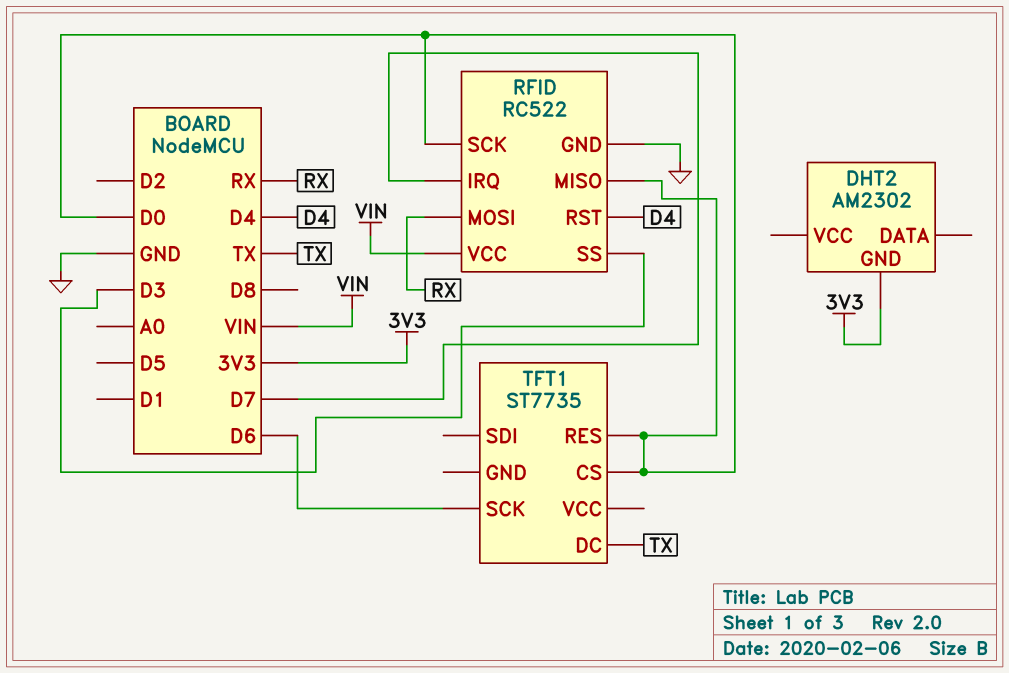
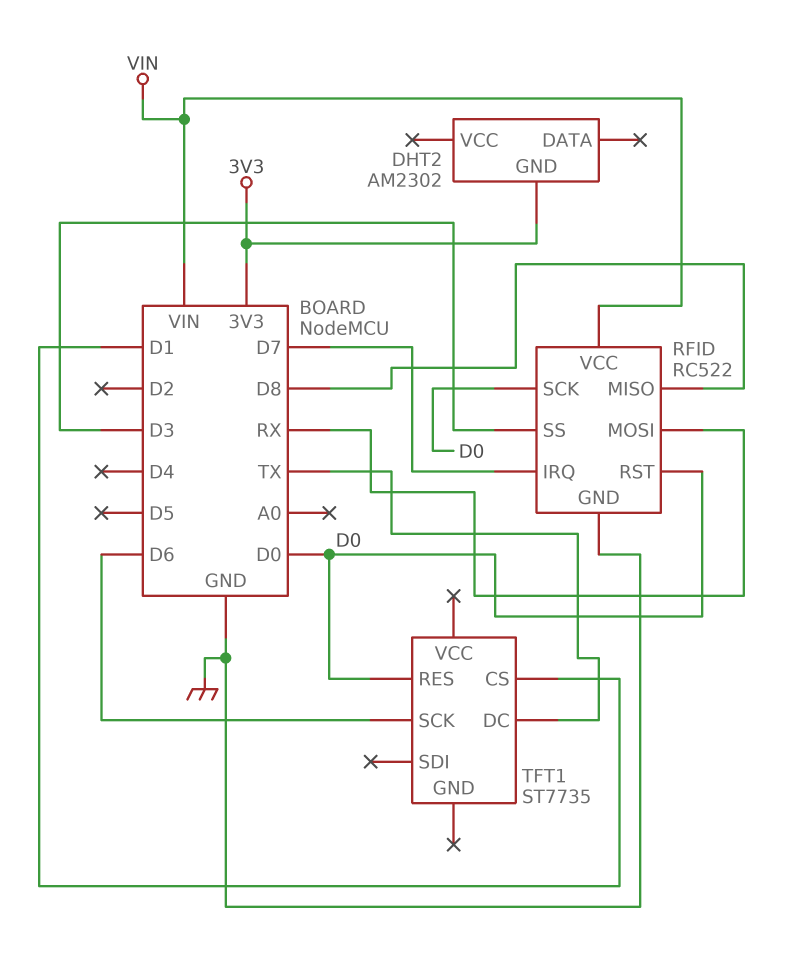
RFID pin MISO: D0 -> D8
RFID pin RST: D4 -> D0
TFT1 pin CS: D0 -> D1

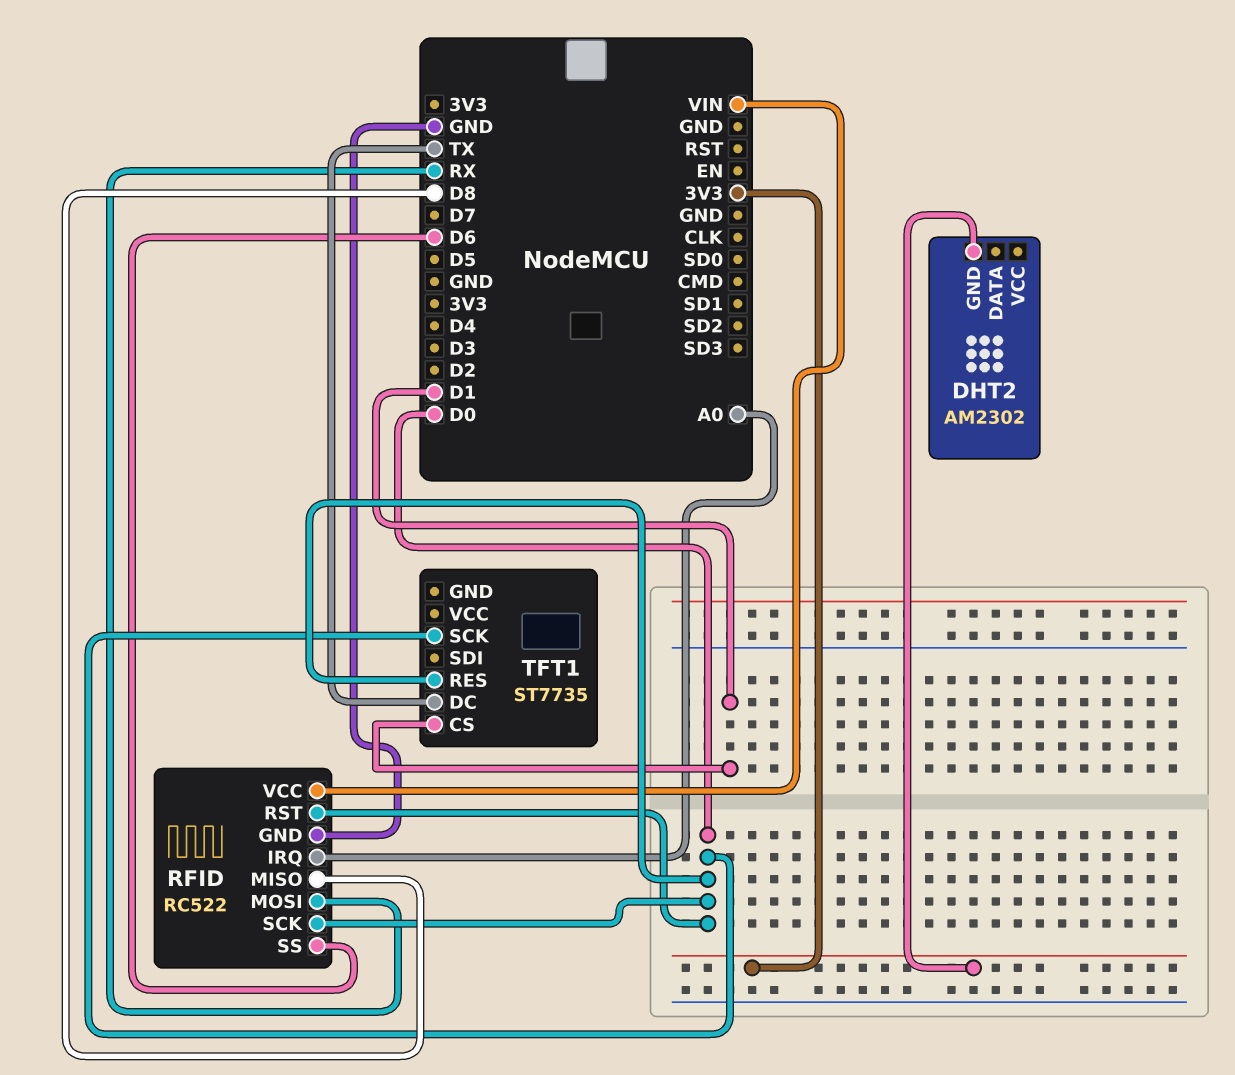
RFID pin IRQ: D7 -> A0
RFID pin SS: D3 -> D6
TFT1 pin SCK: D6 -> D0

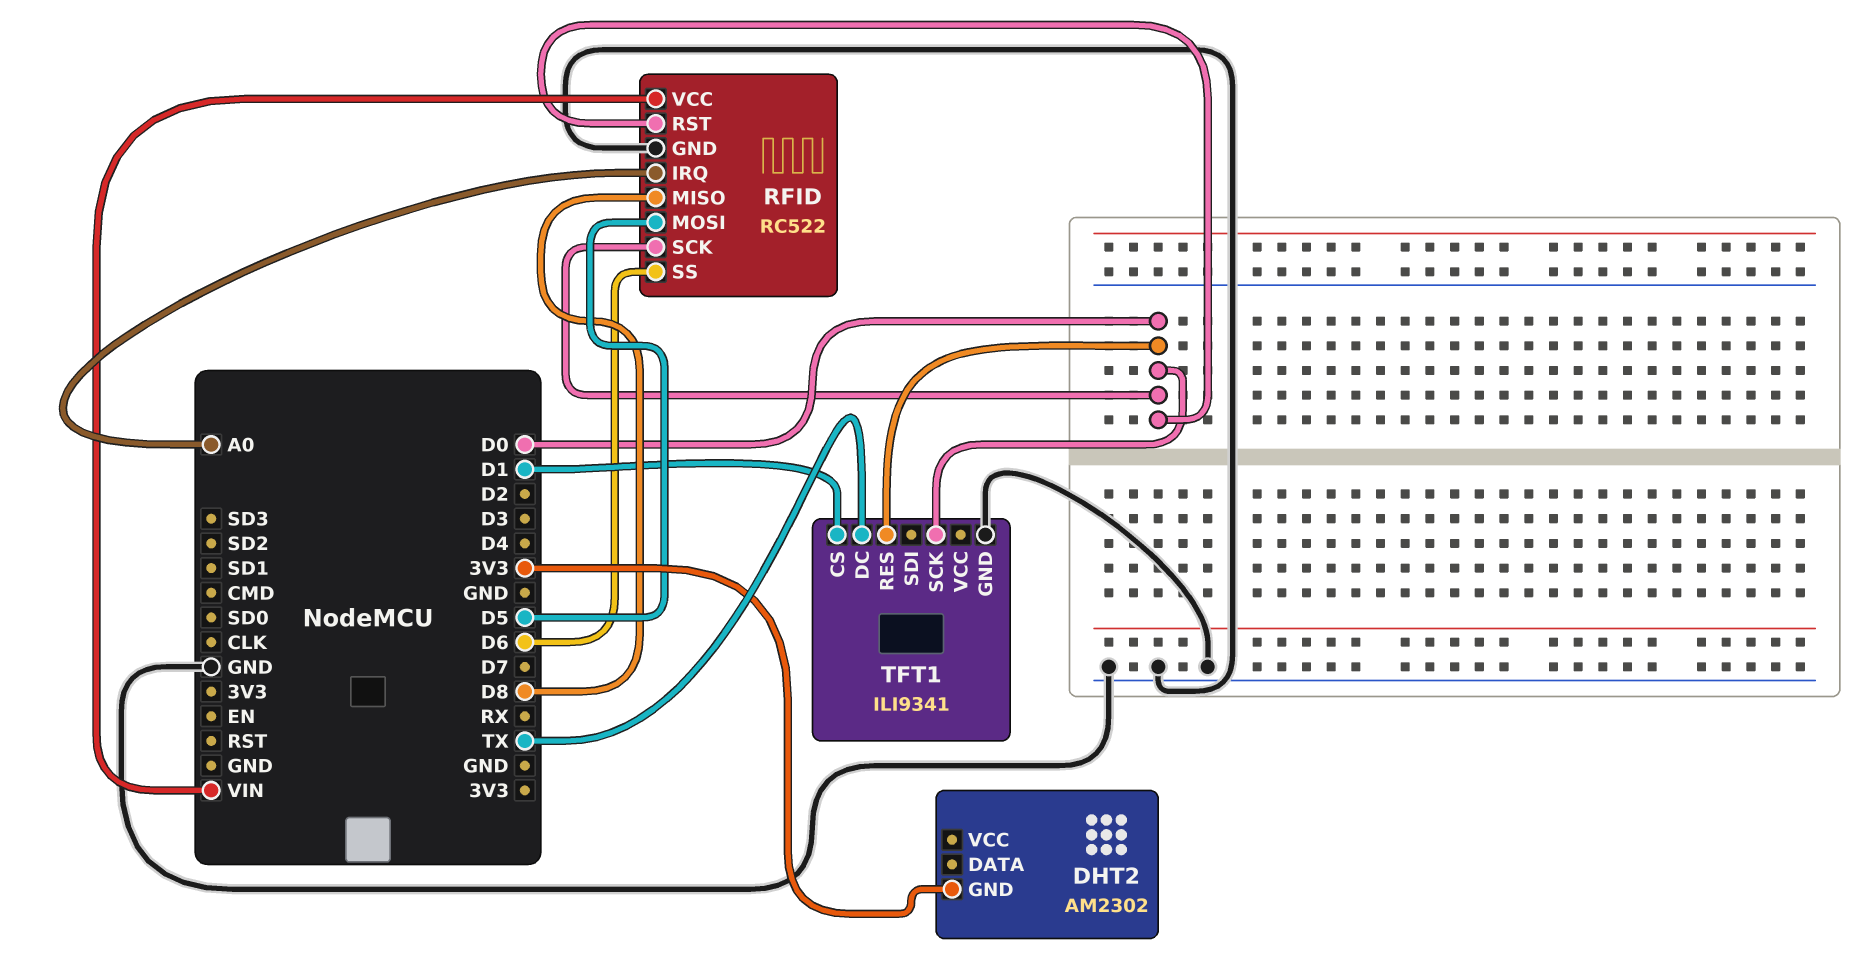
RFID pin MOSI: RX -> D5
TFT1: ST7735 -> ILI9341
TFT1 pin GND: none -> GND

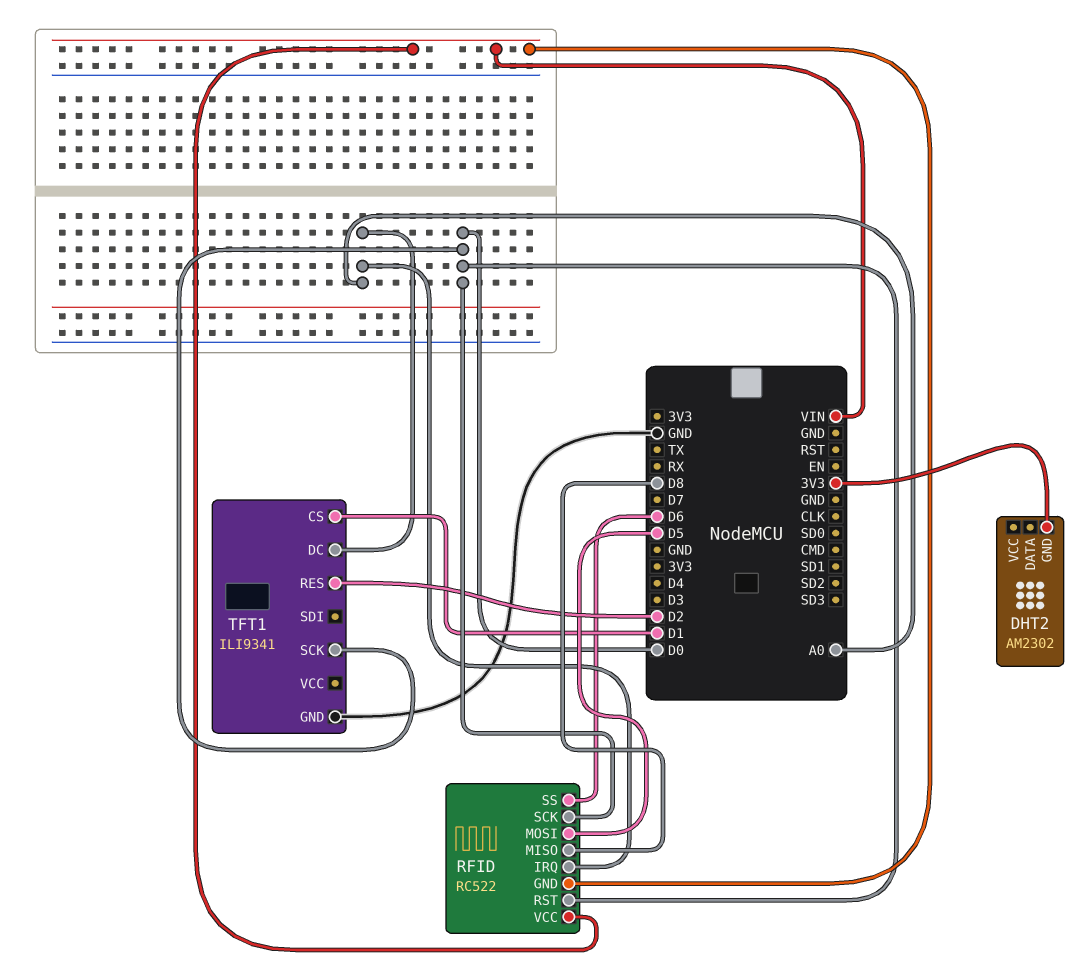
RFID pin GND: GND -> VIN
TFT1 pin DC: TX -> A0
TFT1 pin RES: D0 -> D2

